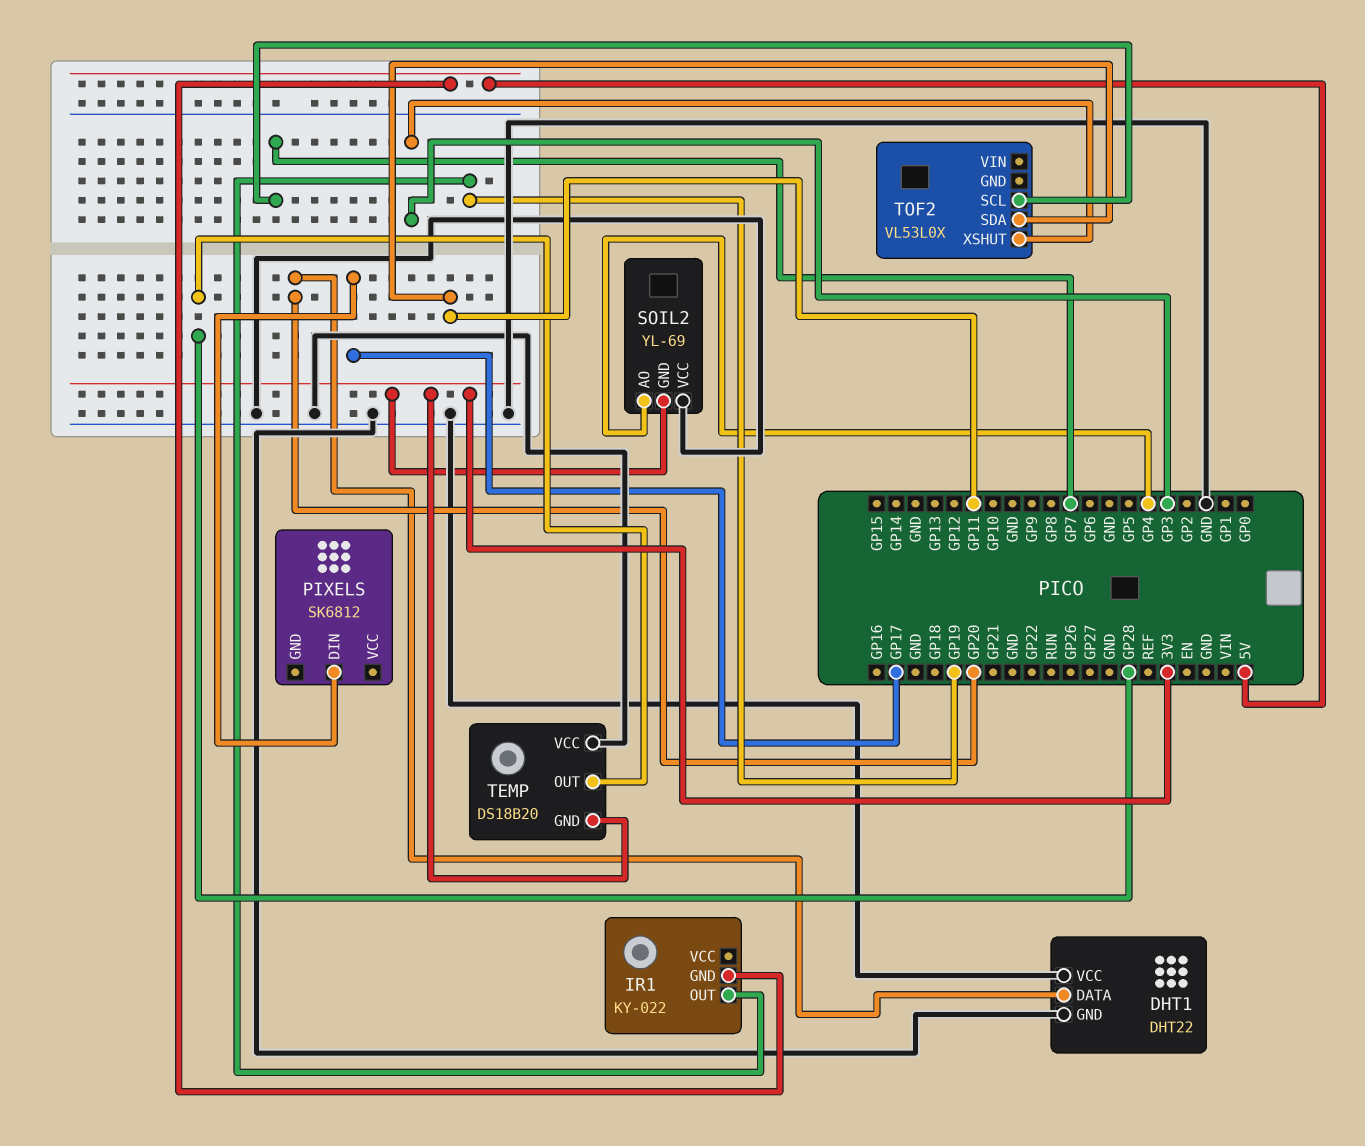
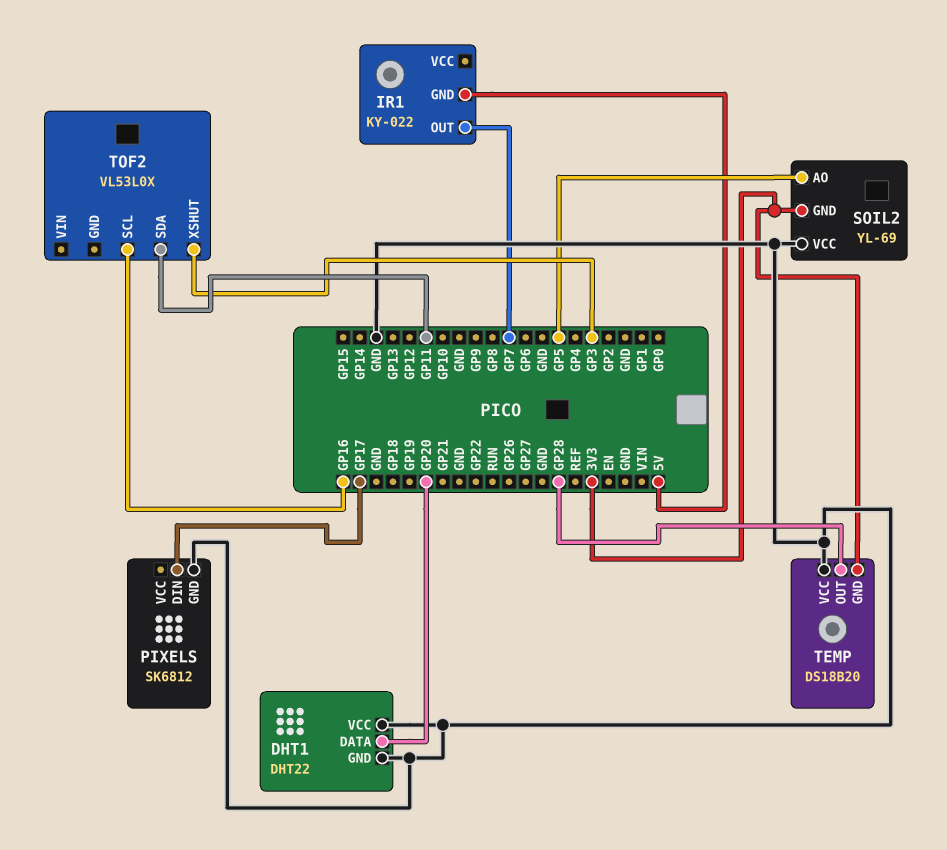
IR1 pin OUT: GP19 -> GP7
PIXELS pin GND: none -> GND
SOIL2 pin AO: GP4 -> GP5
TOF2 pin SCL: GP7 -> GP16

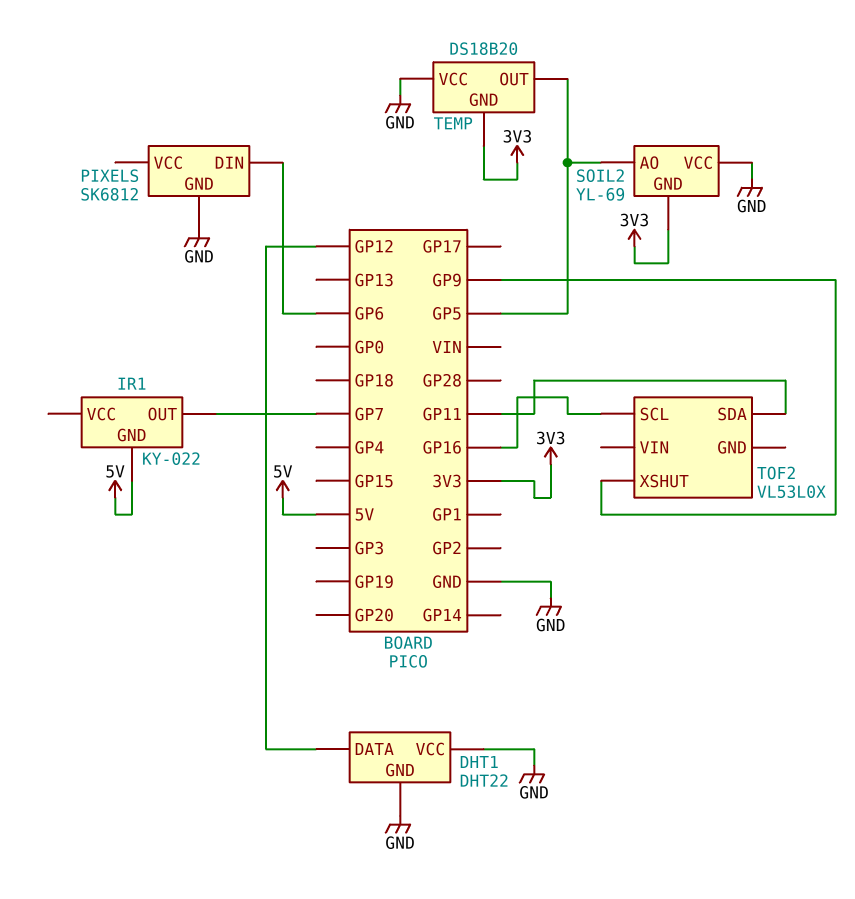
DHT1 pin DATA: GP20 -> GP12
PIXELS pin DIN: GP17 -> GP6
TEMP pin OUT: GP28 -> GP5
TOF2 pin XSHUT: GP3 -> GP9

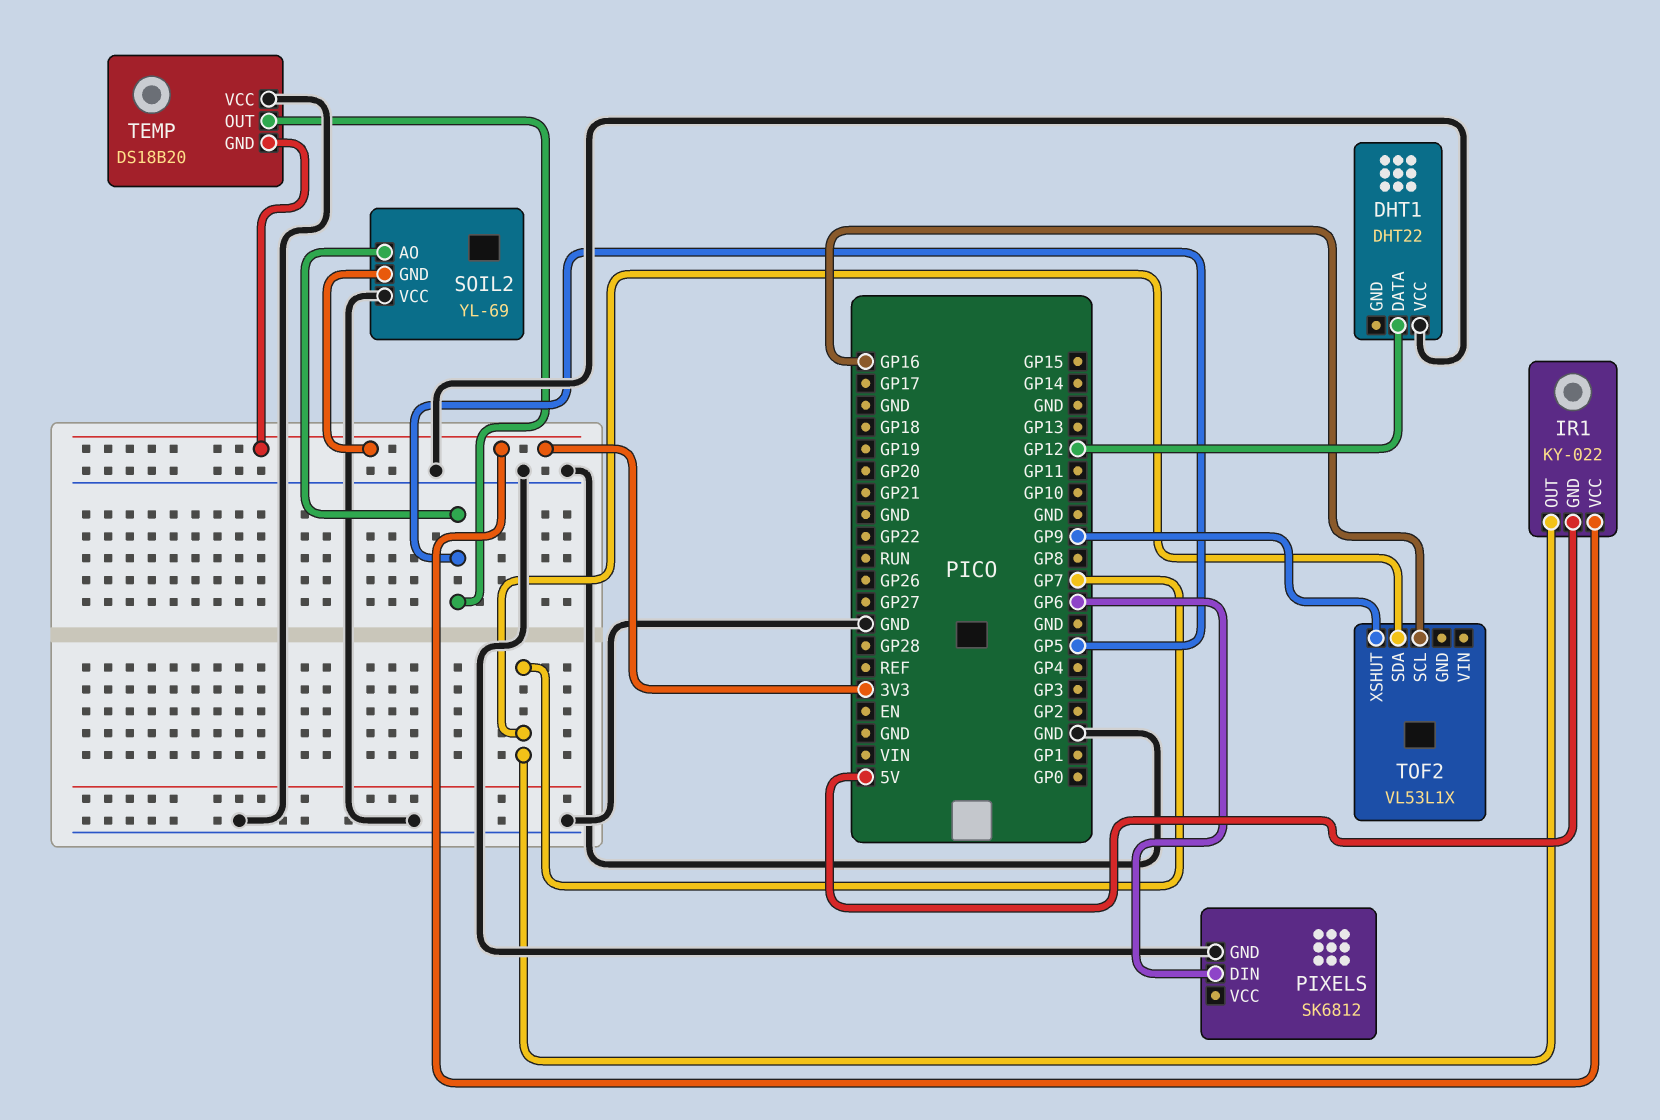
DHT1 pin GND: GND -> none
IR1 pin VCC: none -> 3V3
TOF2: VL53L0X -> VL53L1X
TOF2 pin SDA: GP11 -> GP7

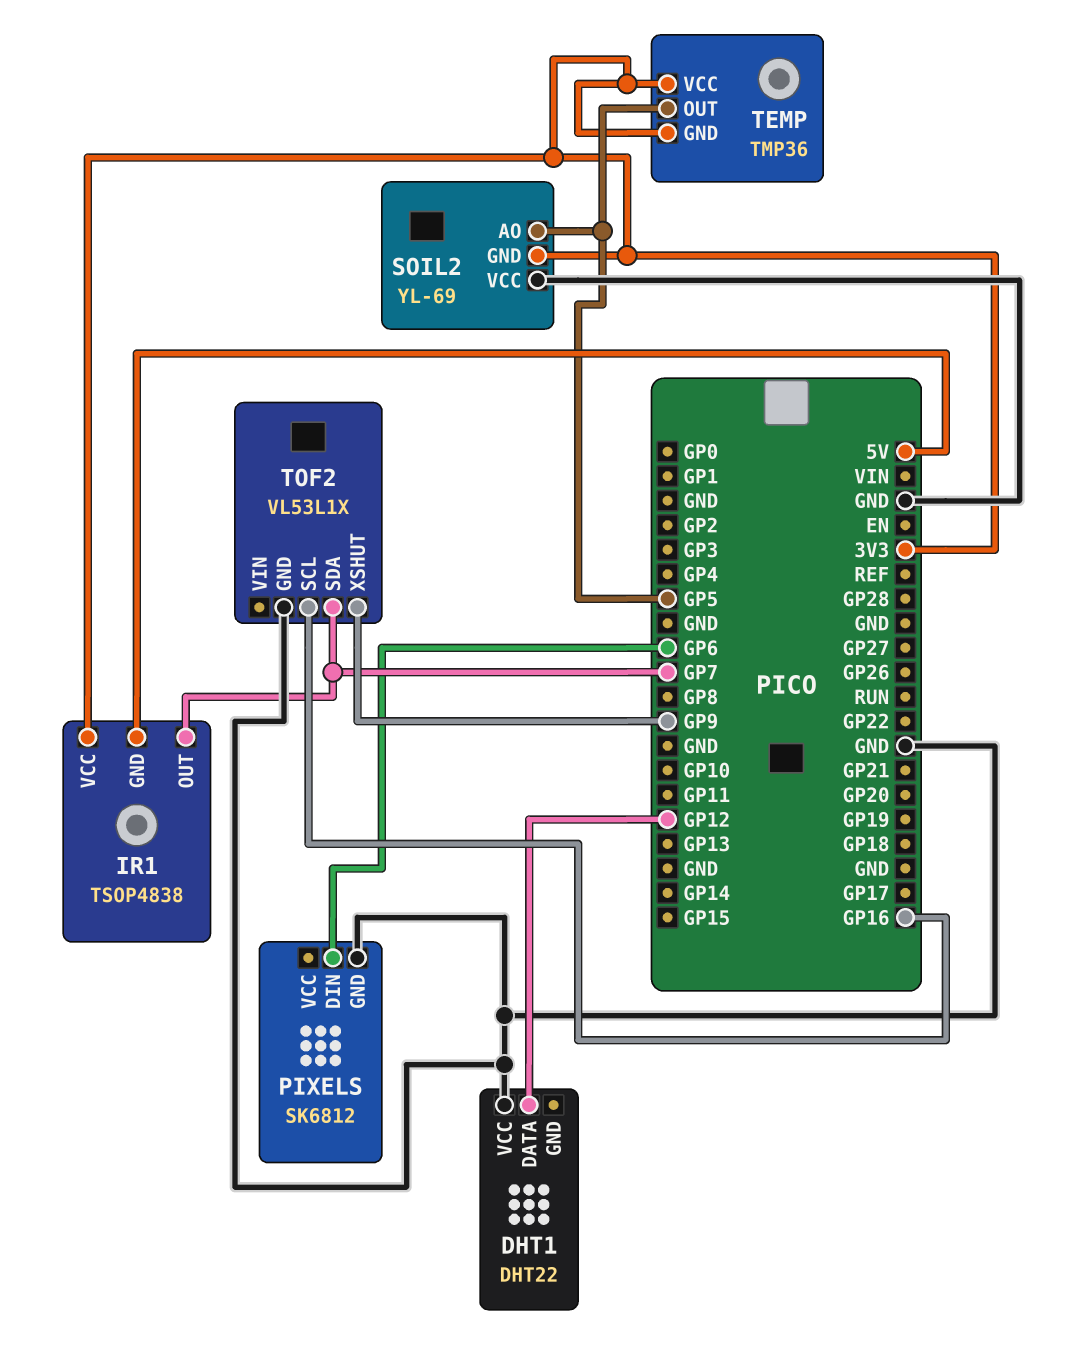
IR1: KY-022 -> TSOP4838
TEMP: DS18B20 -> TMP36
TEMP pin VCC: GND -> 3V3
TOF2 pin GND: none -> GND

